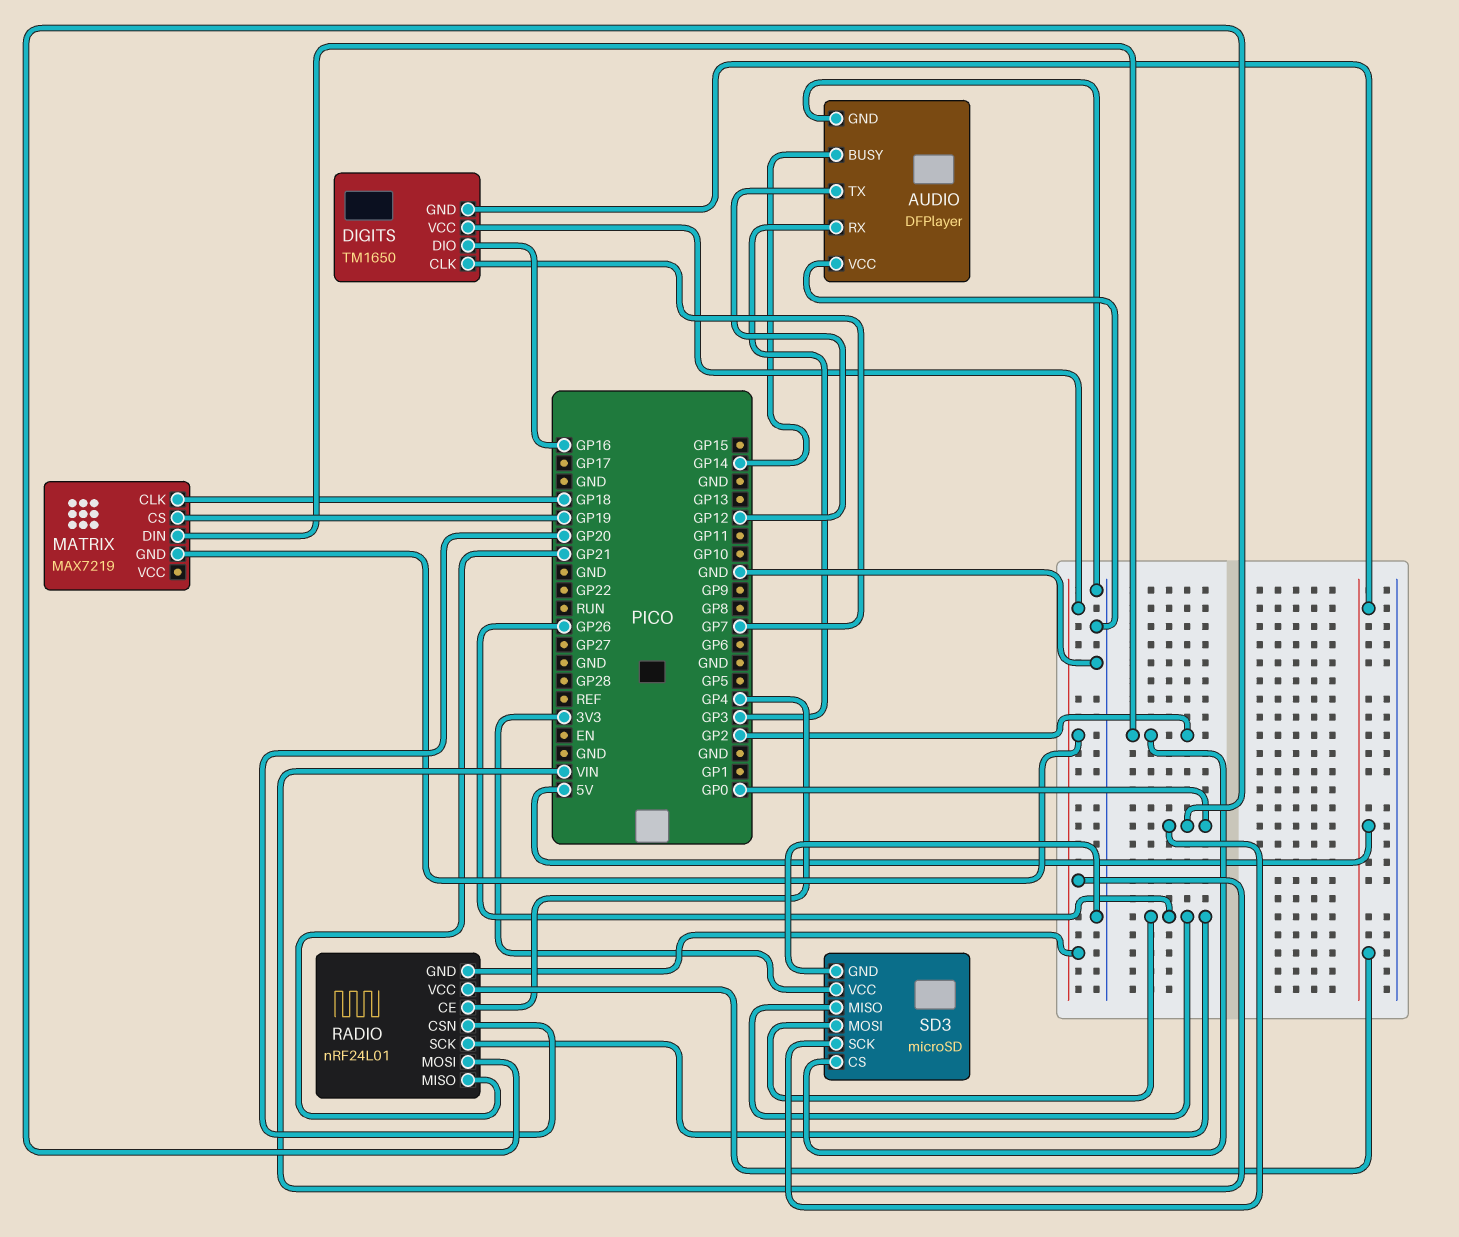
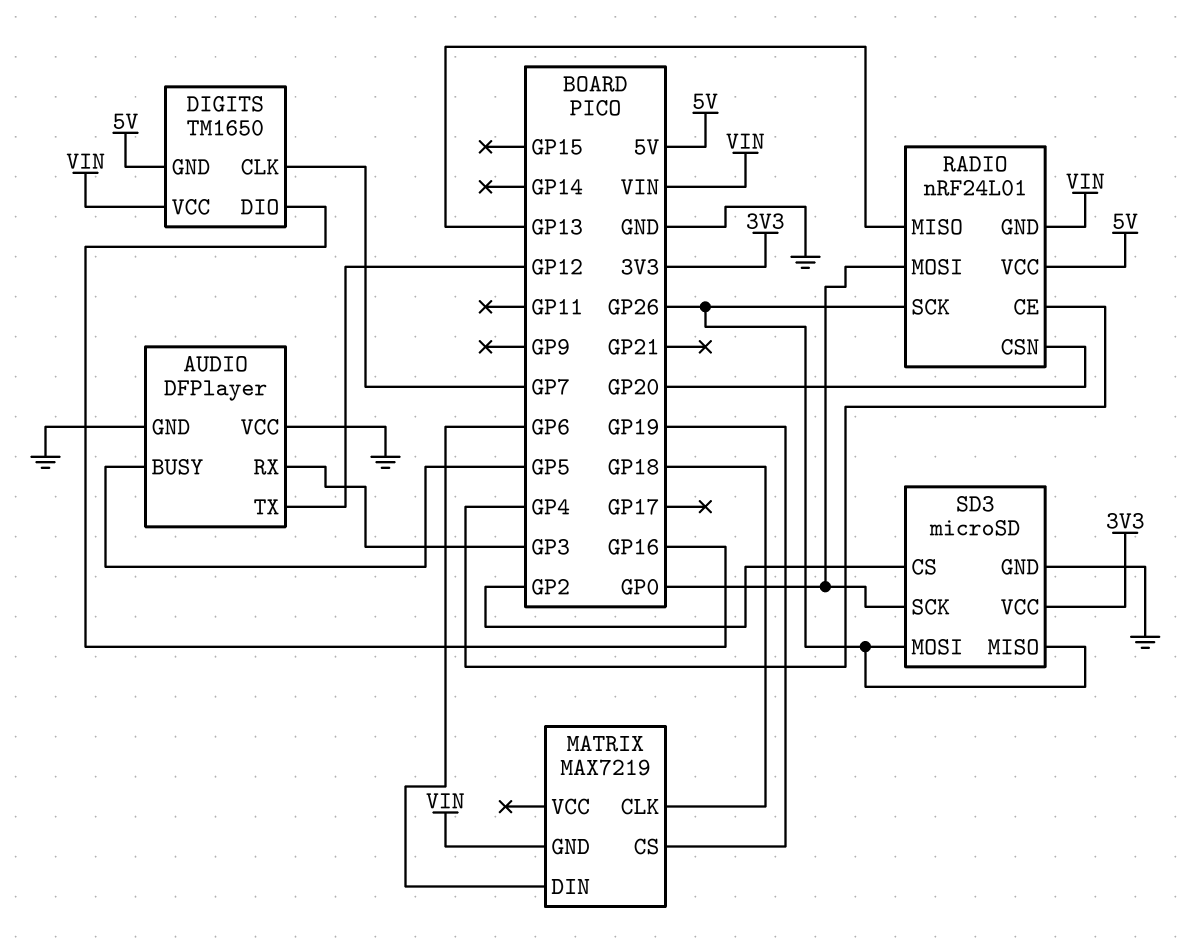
AUDIO pin BUSY: GP14 -> GP5
MATRIX pin DIN: GP2 -> GP6
RADIO pin MISO: GP21 -> GP13

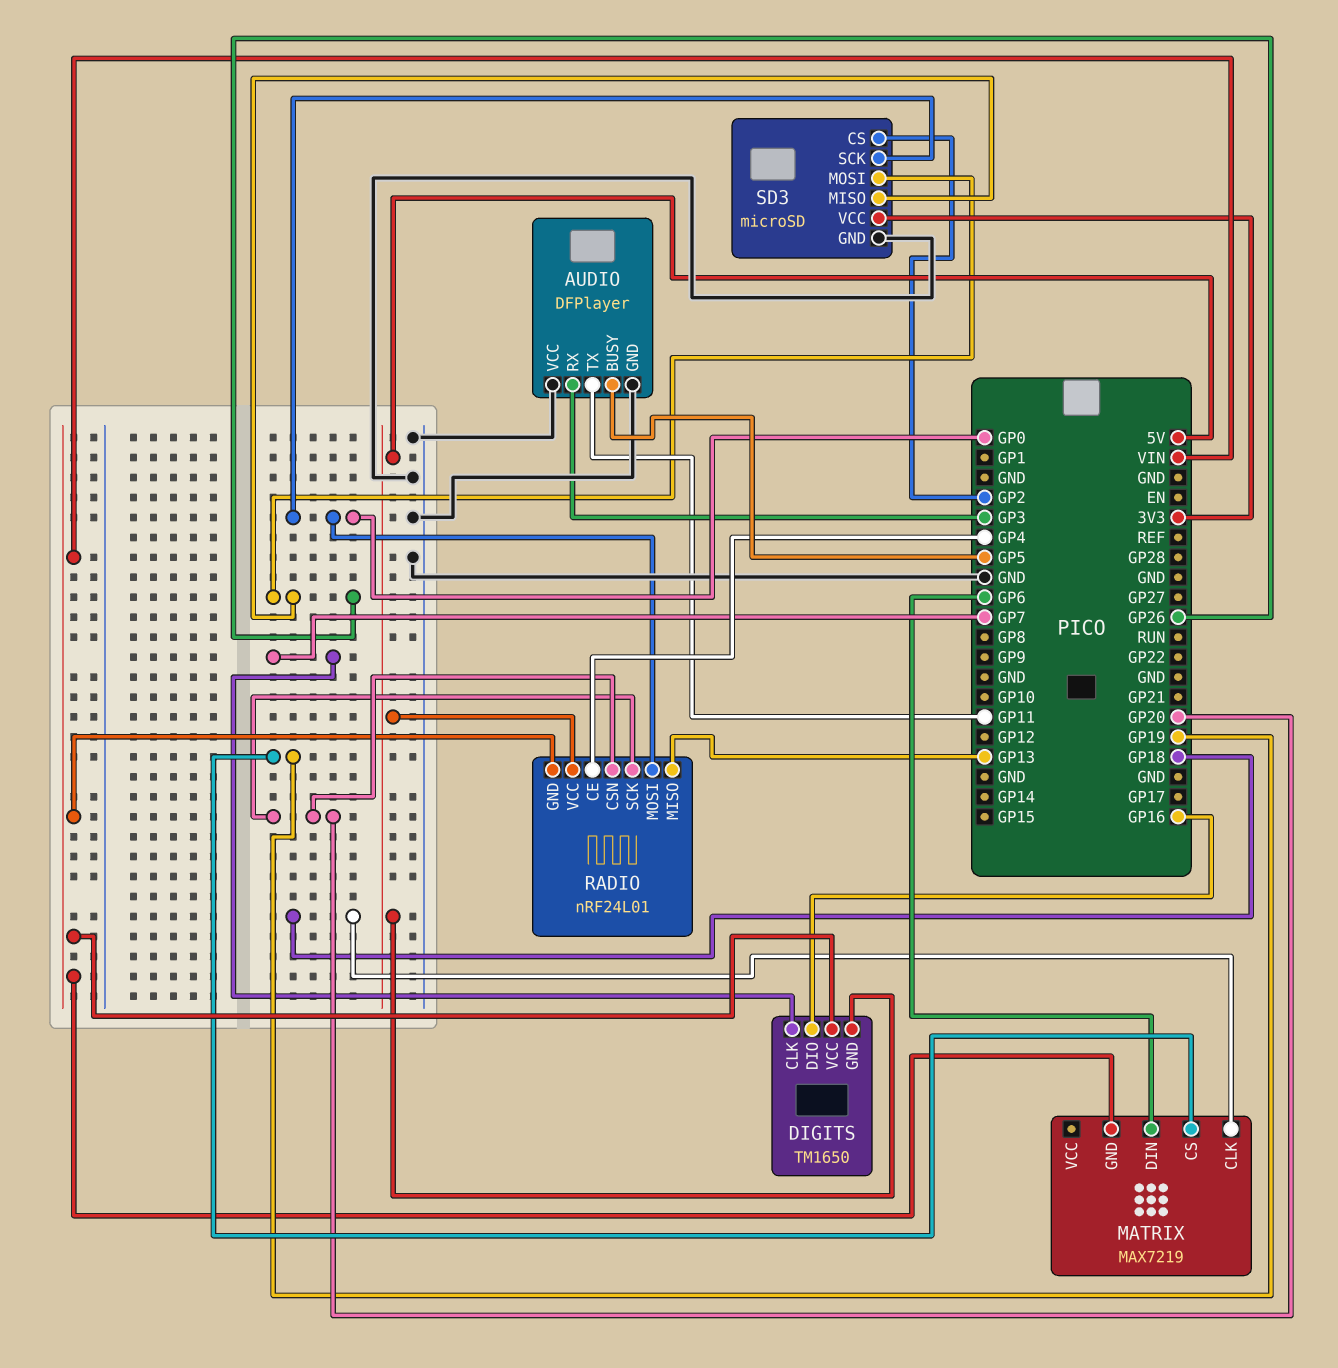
AUDIO pin TX: GP12 -> GP11
RADIO pin SCK: GP26 -> GP20

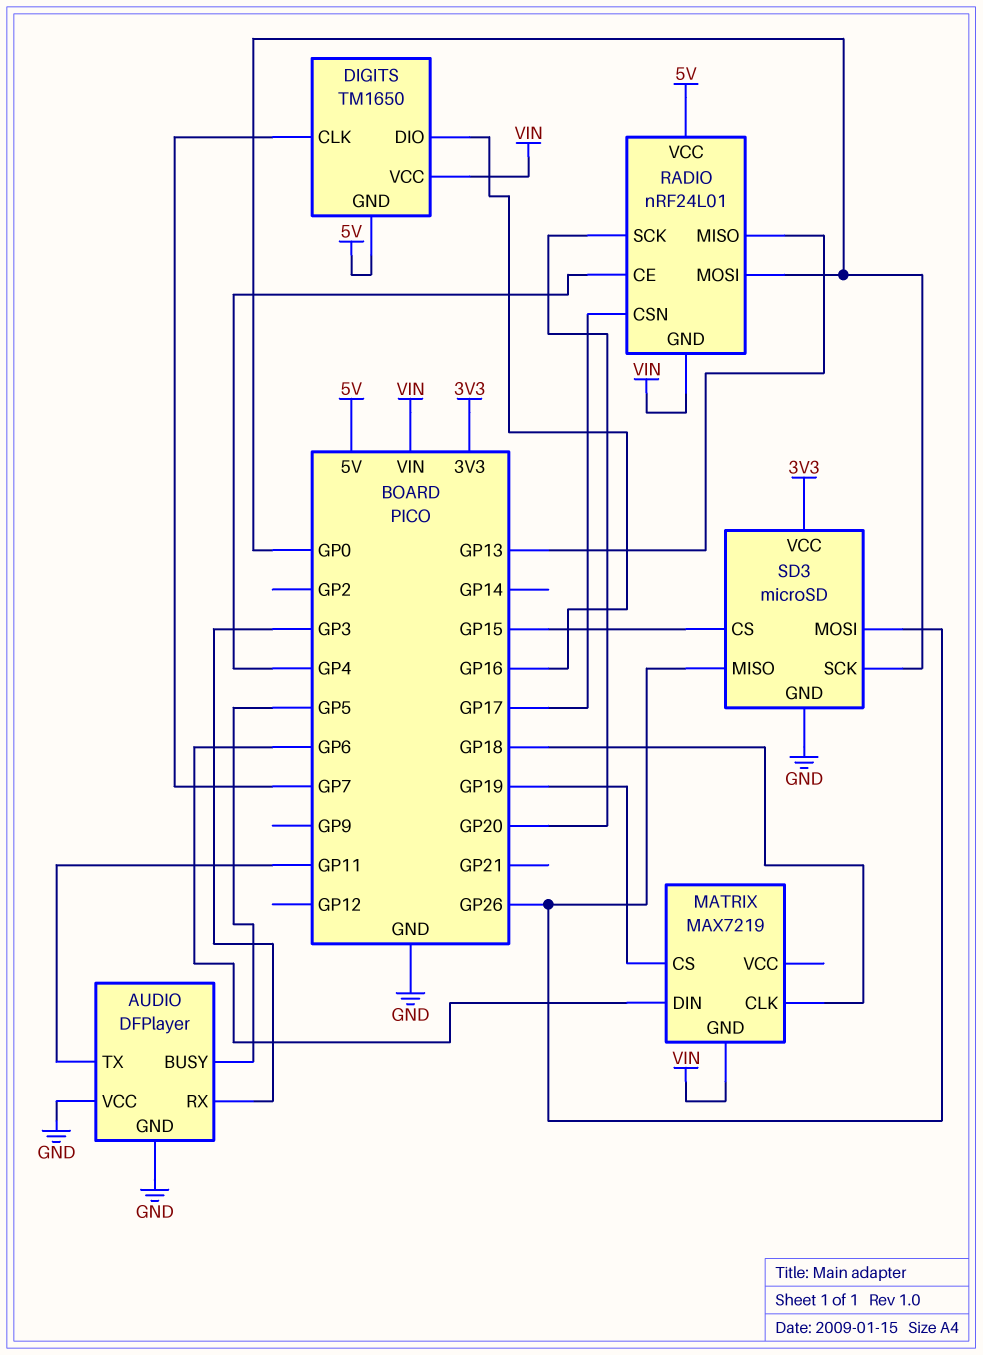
RADIO pin CSN: GP20 -> GP17
SD3 pin CS: GP2 -> GP15

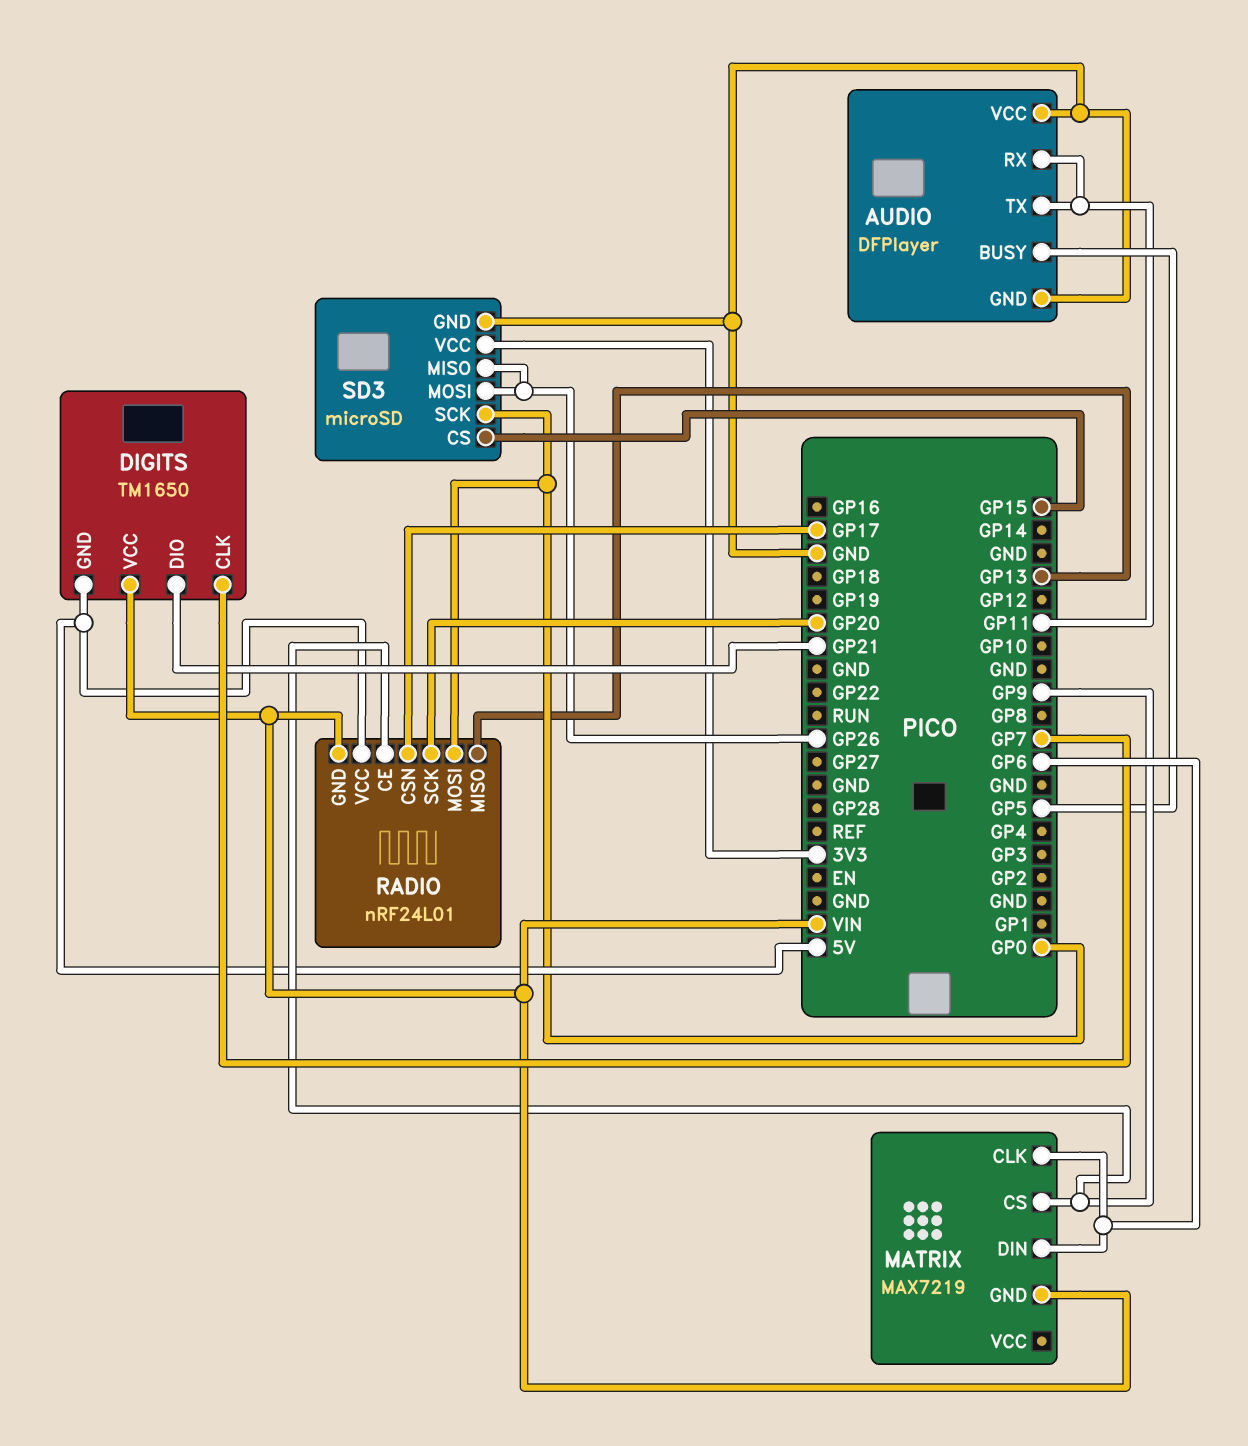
AUDIO pin RX: GP3 -> GP11
DIGITS pin DIO: GP16 -> GP21
MATRIX pin CLK: GP18 -> GP6
MATRIX pin CS: GP19 -> GP9
RADIO pin CE: GP4 -> GP9

